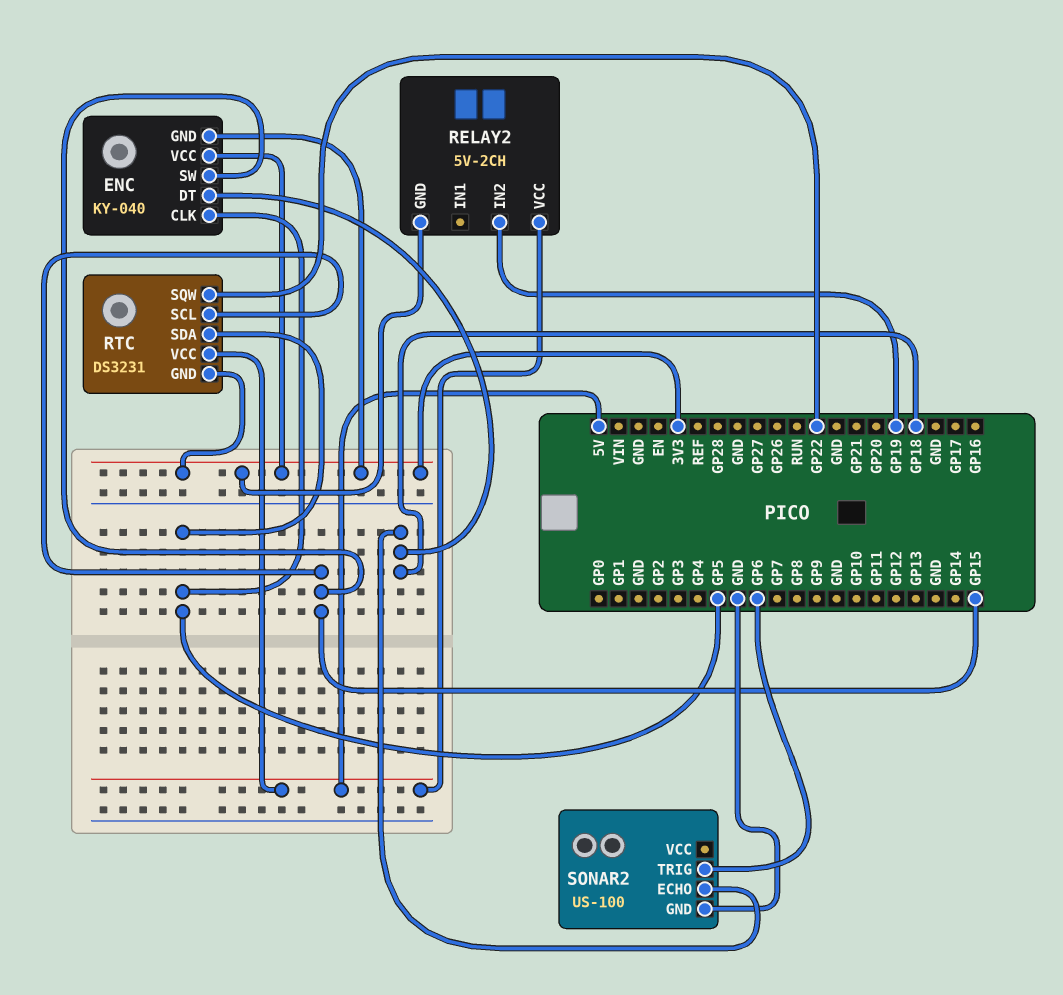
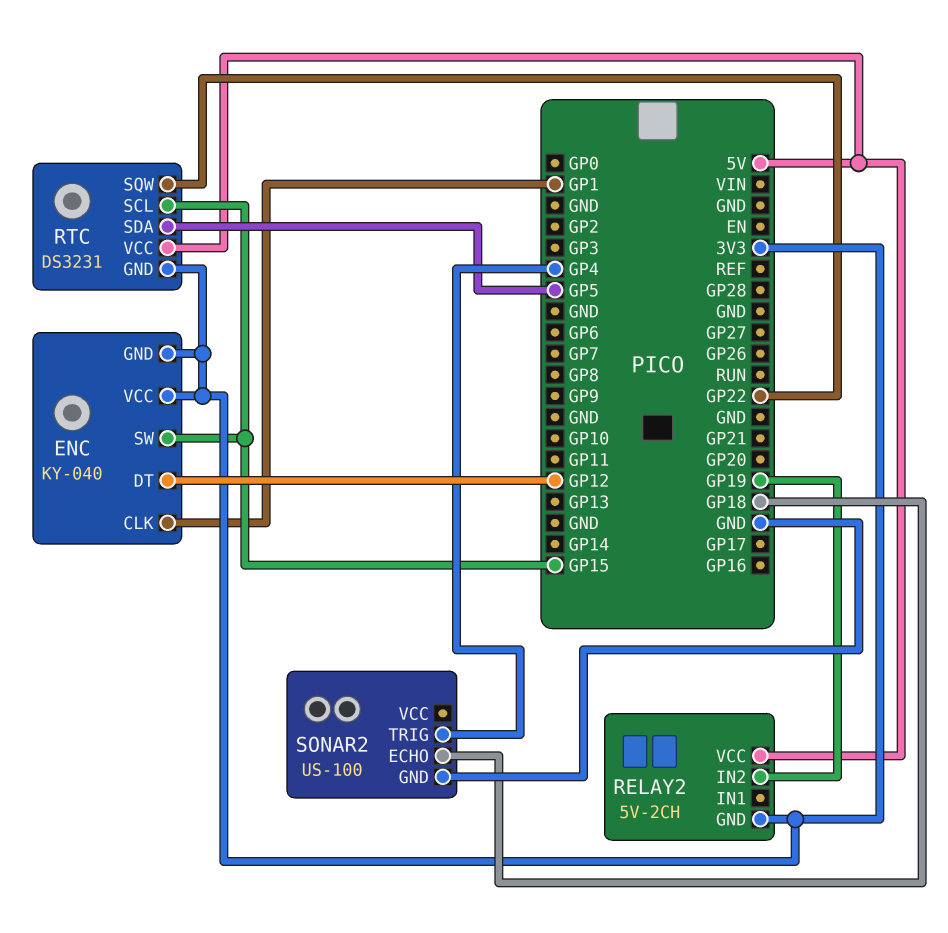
ENC pin CLK: GP5 -> GP1
ENC pin DT: GP18 -> GP12
SONAR2 pin TRIG: GP6 -> GP4

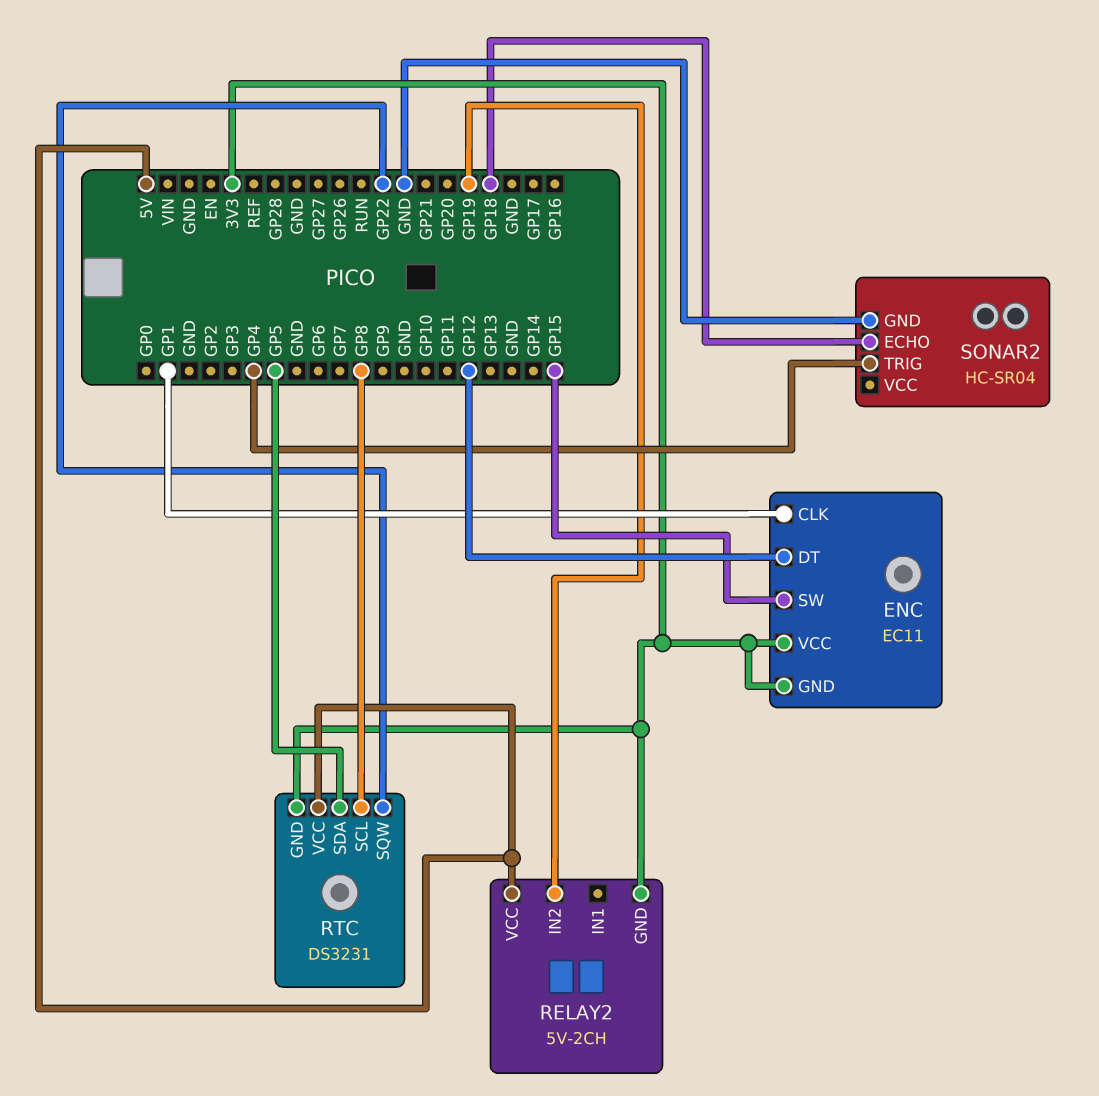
ENC: KY-040 -> EC11
RTC pin SCL: GP15 -> GP8
SONAR2: US-100 -> HC-SR04

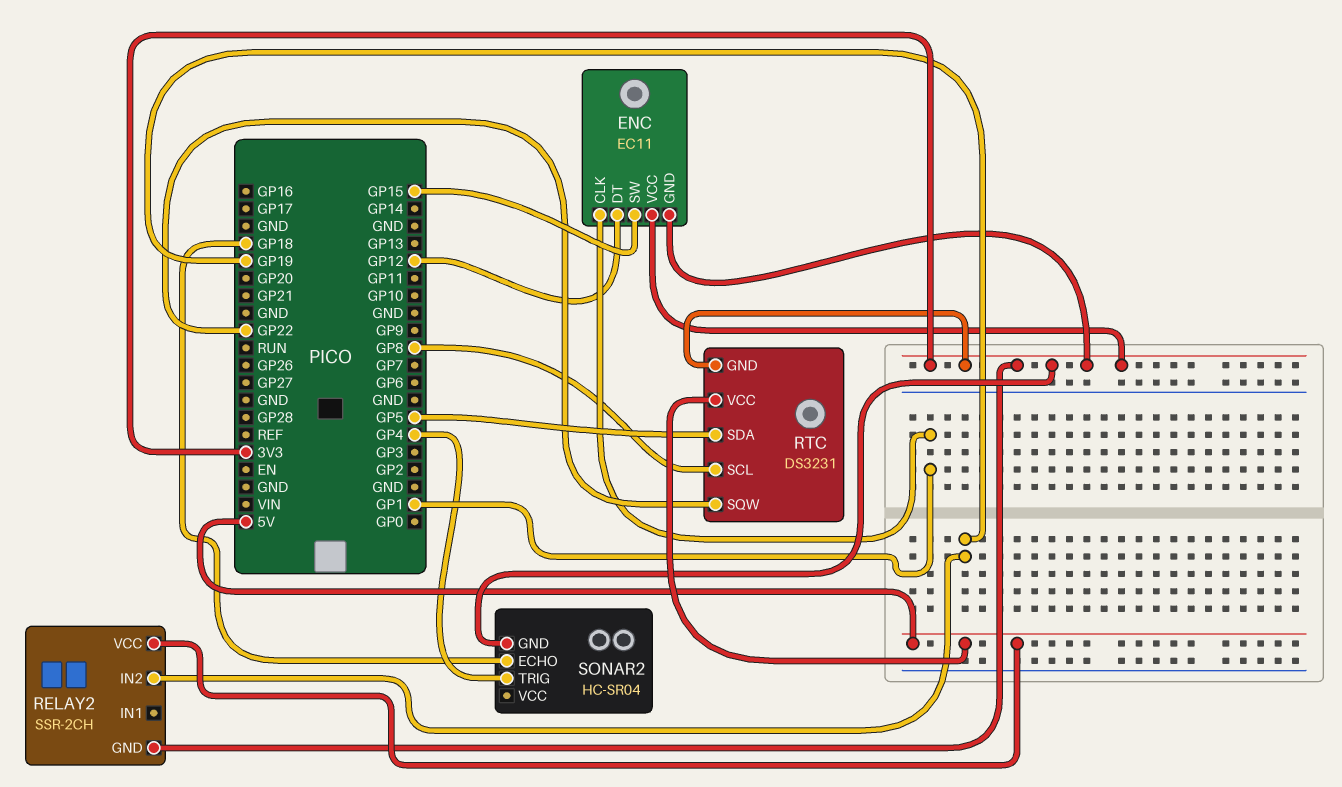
RELAY2: 5V-2CH -> SSR-2CH
SONAR2 pin GND: GND -> 3V3

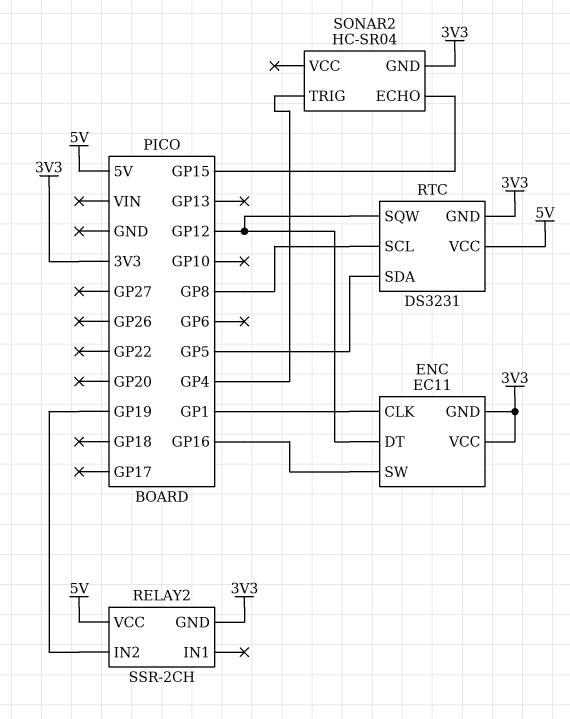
ENC pin SW: GP15 -> GP16
RTC pin SQW: GP22 -> GP12
SONAR2 pin ECHO: GP18 -> GP15

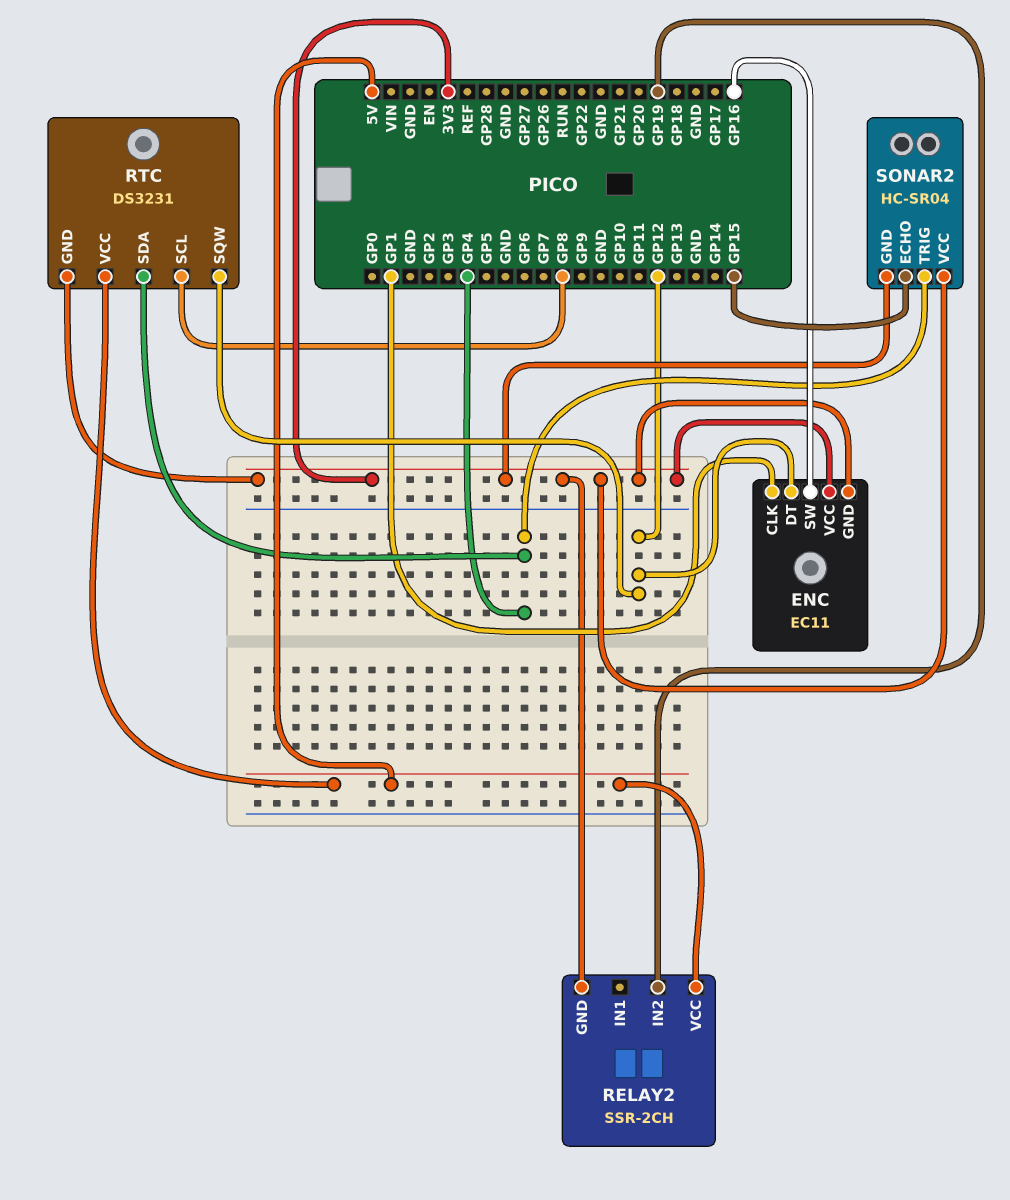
RTC pin SDA: GP5 -> GP4
SONAR2 pin VCC: none -> 3V3

